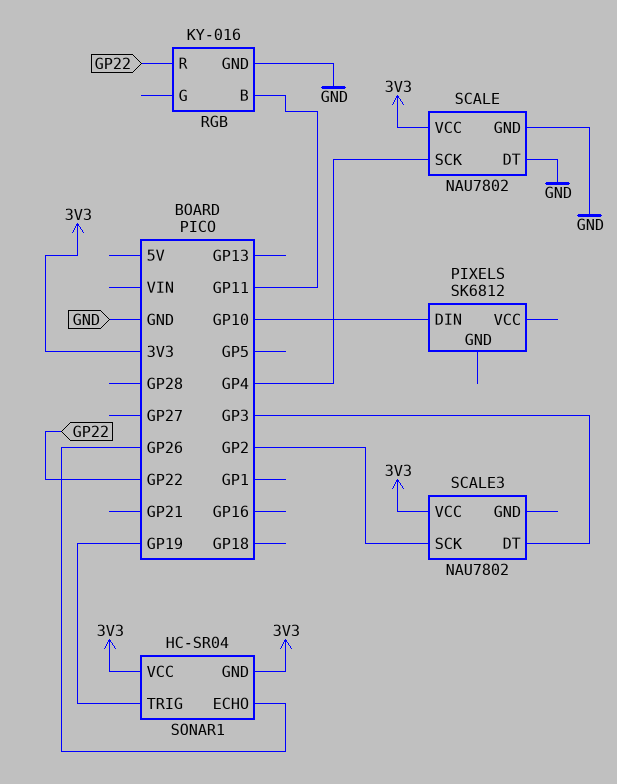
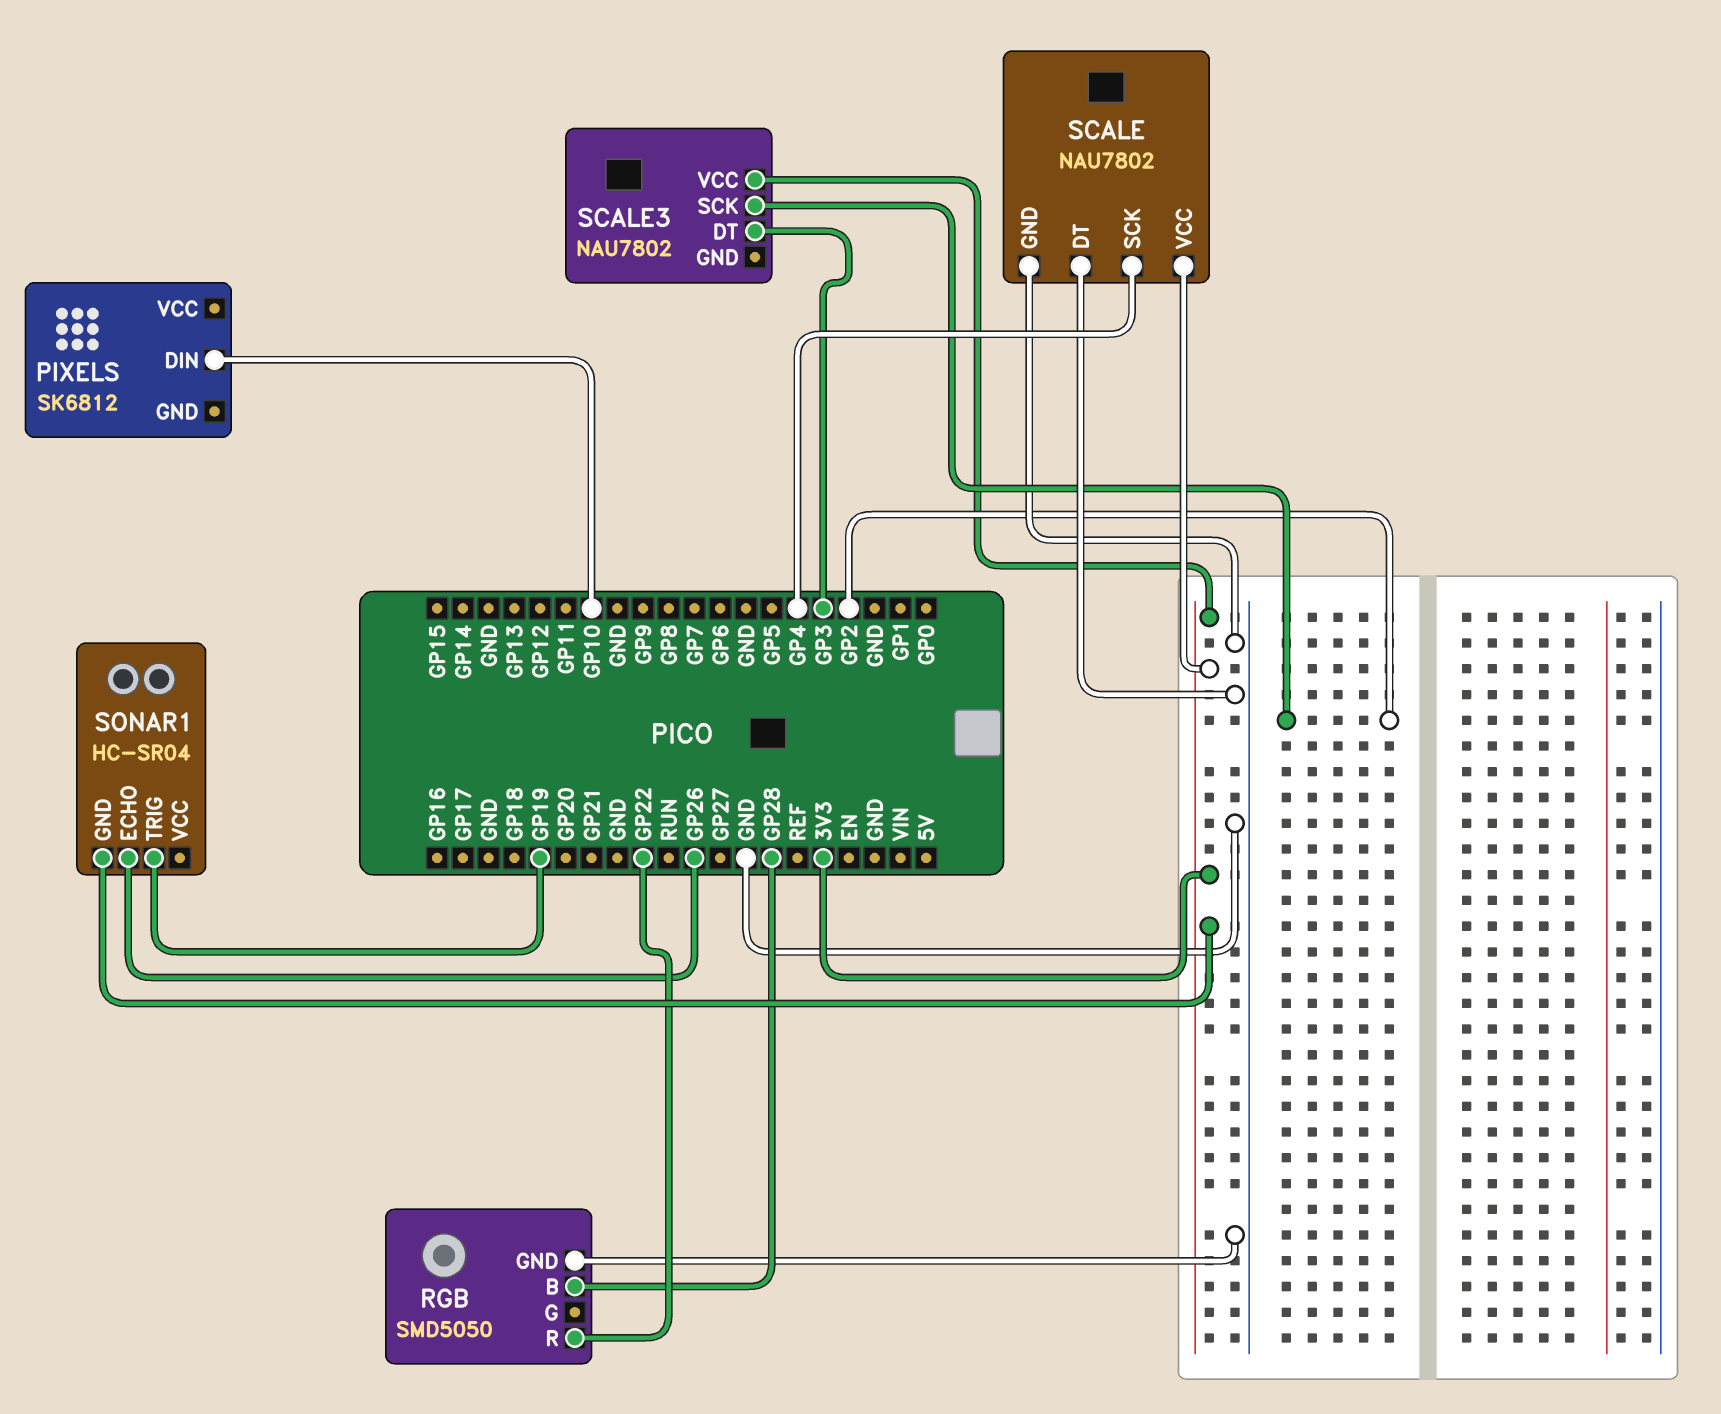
RGB: KY-016 -> SMD5050
RGB pin B: GP11 -> GP28
SONAR1 pin VCC: 3V3 -> none

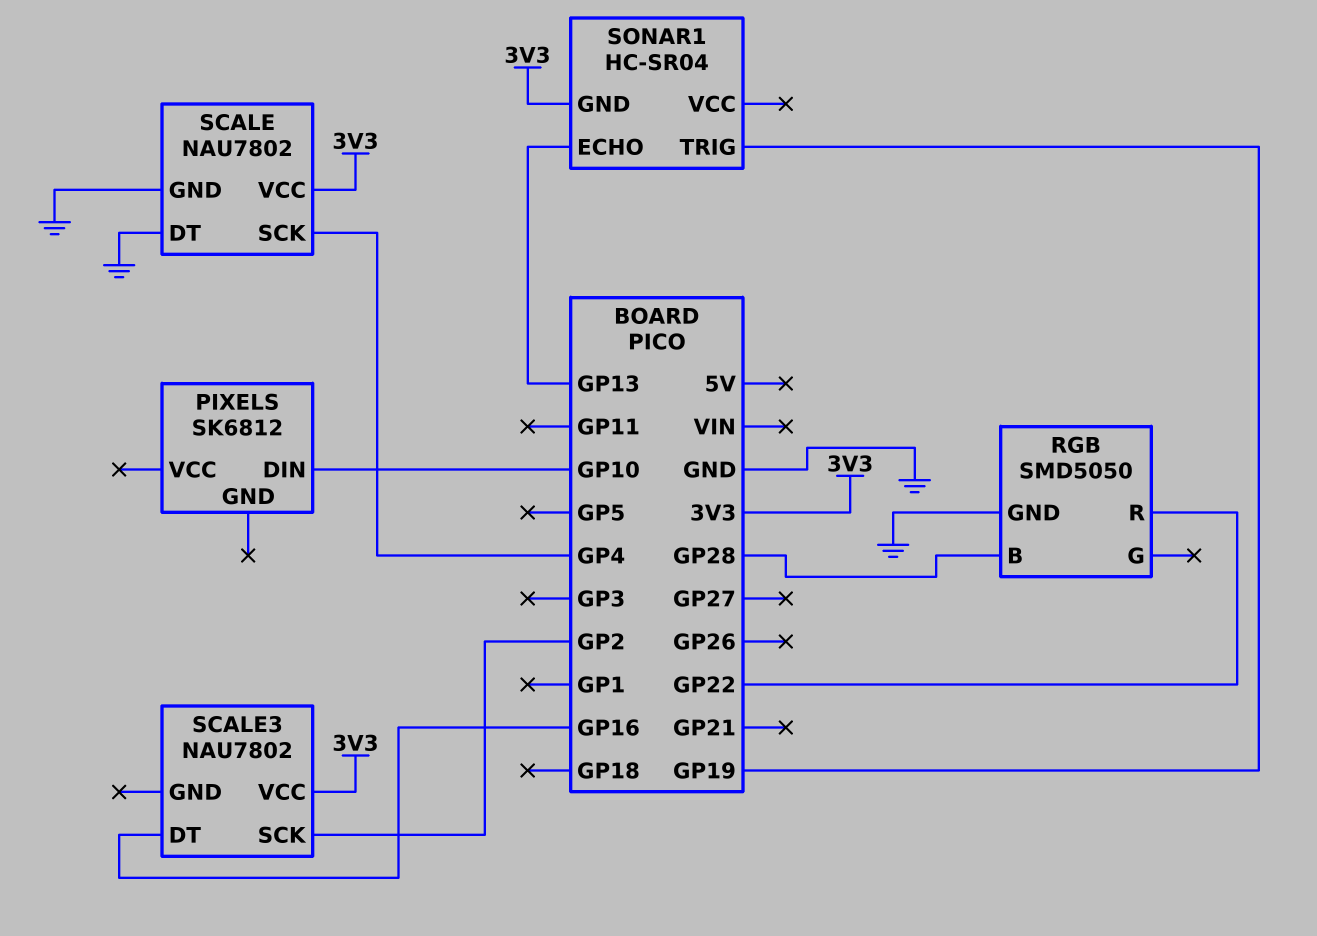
SCALE3 pin DT: GP3 -> GP16
SONAR1 pin ECHO: GP26 -> GP13

